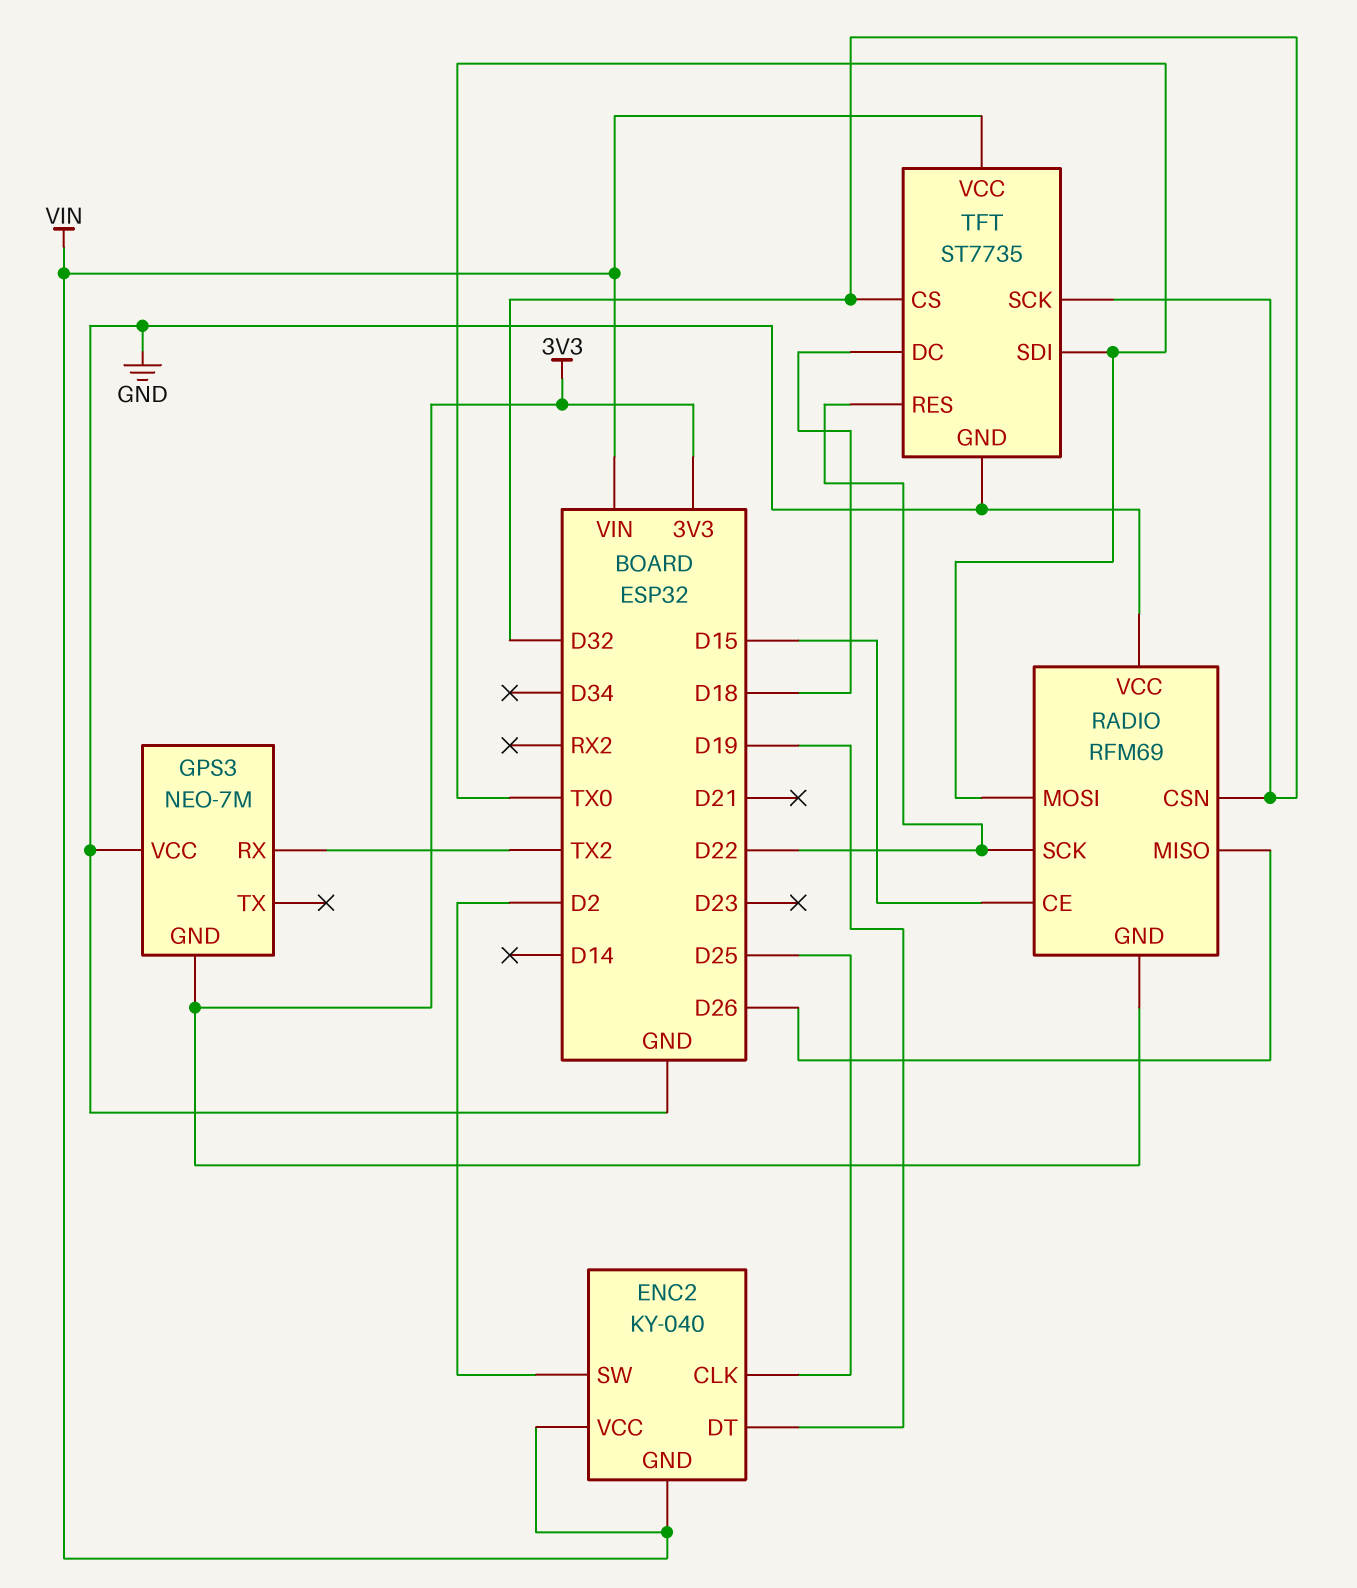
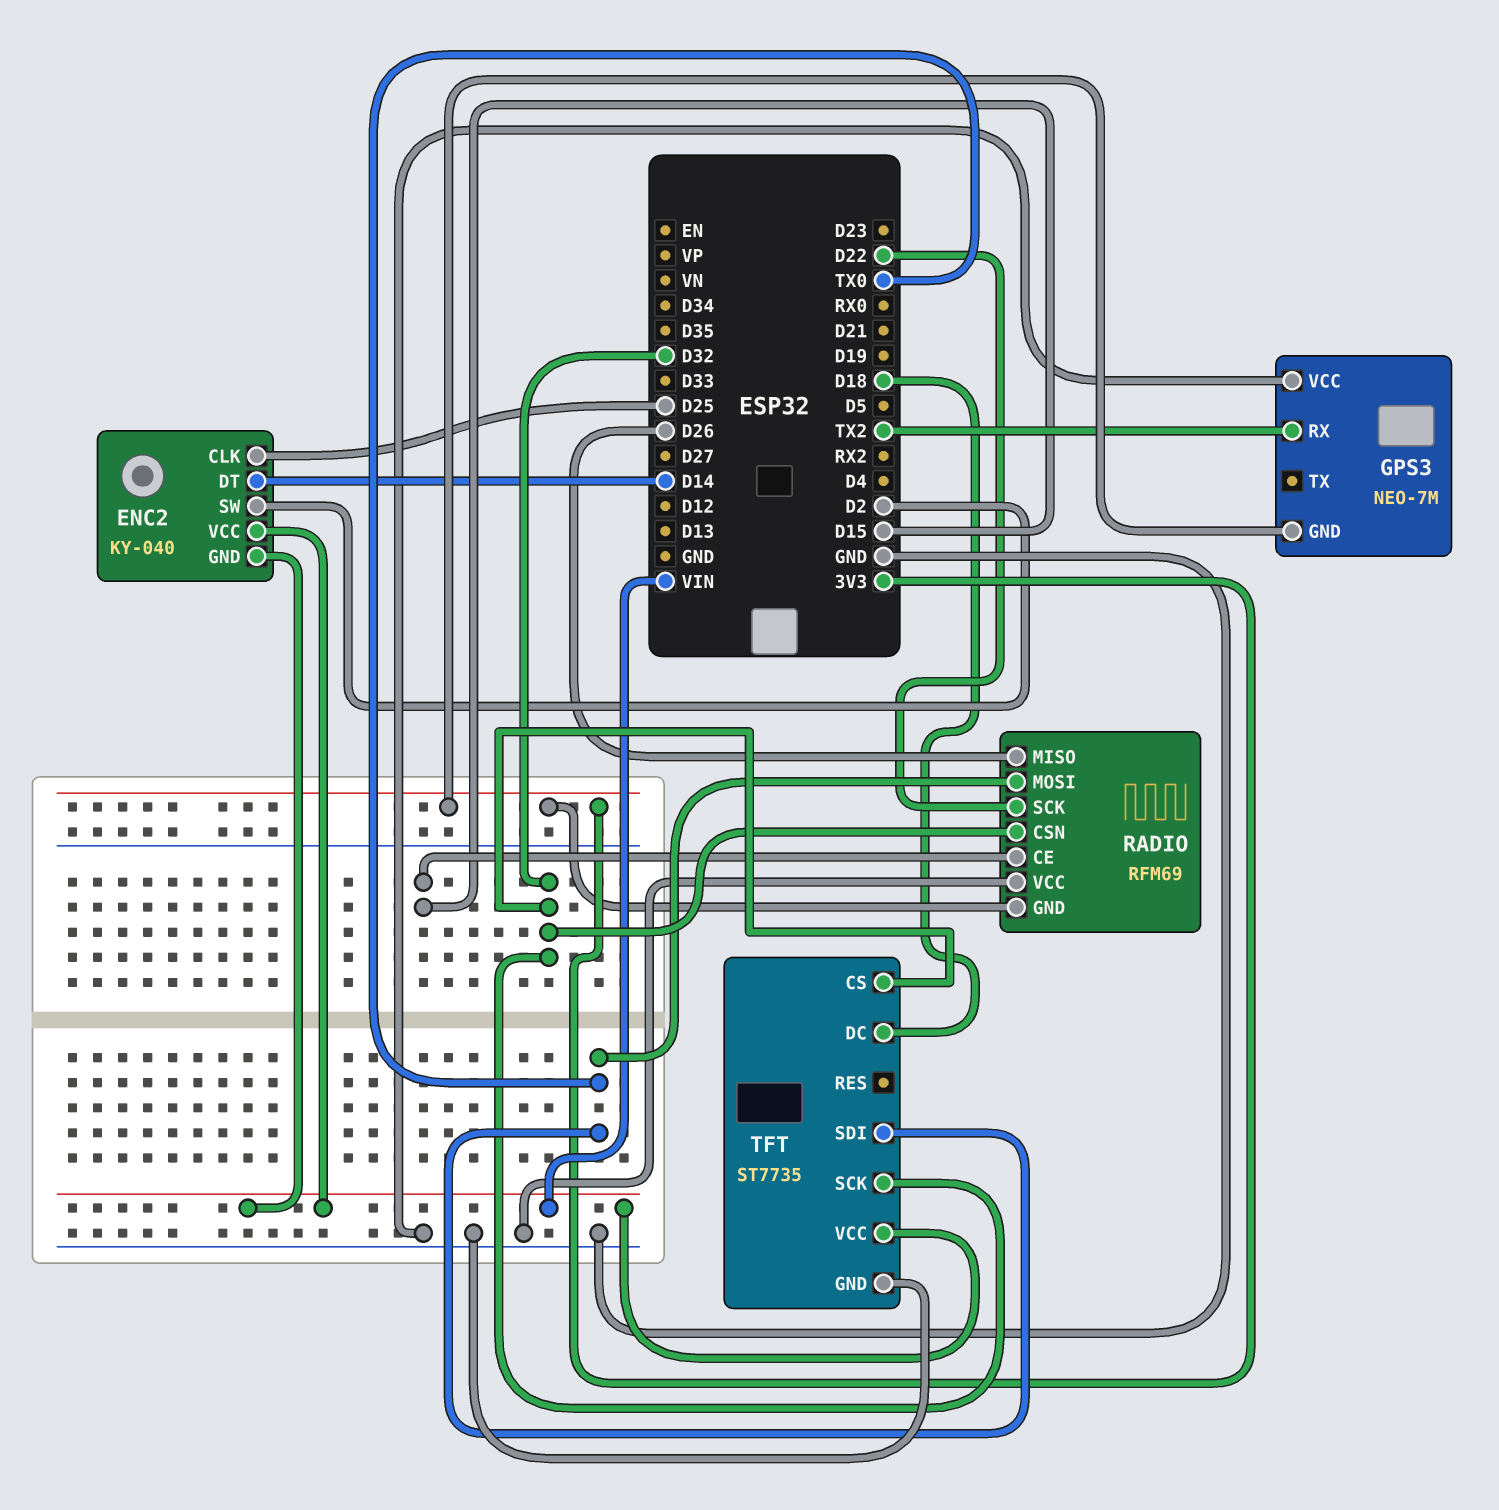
ENC2 pin DT: D19 -> D14
TFT pin RES: D22 -> none

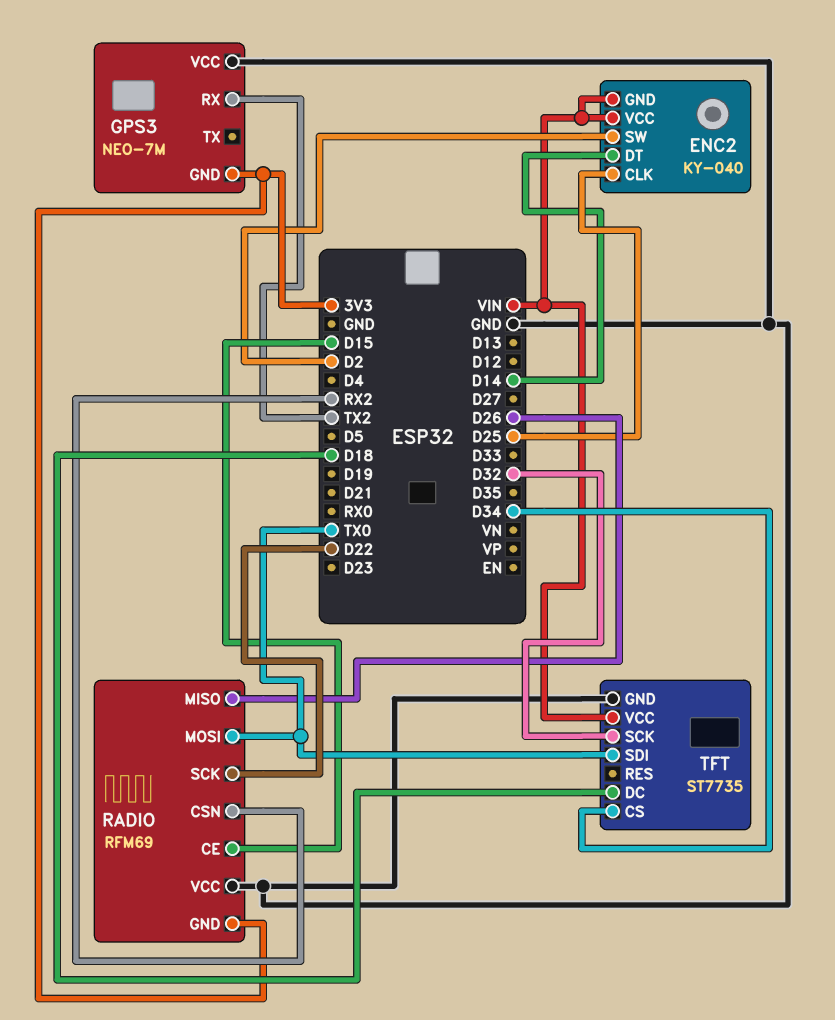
RADIO pin CSN: D32 -> RX2
TFT pin CS: D32 -> D34

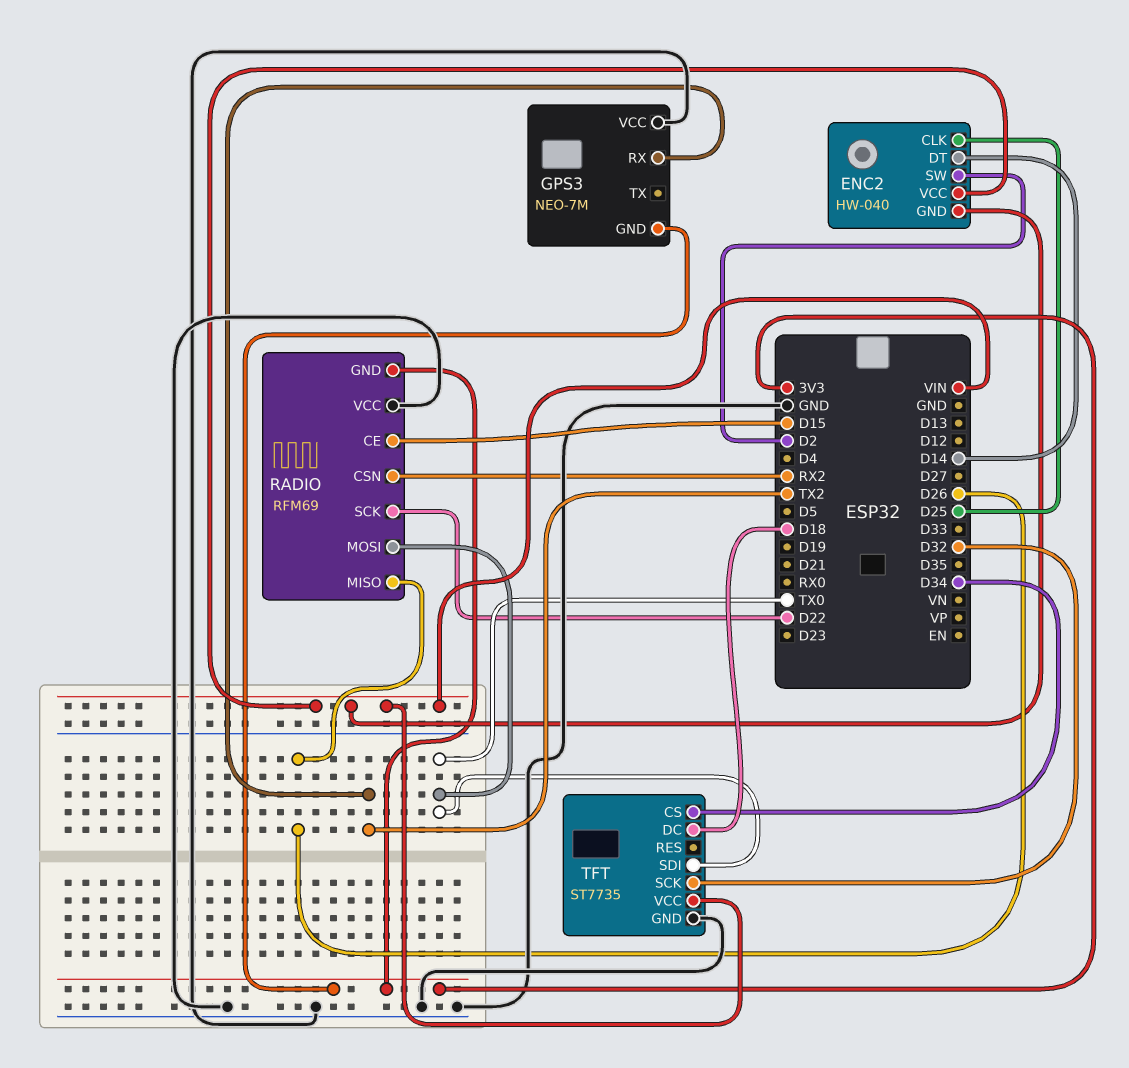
ENC2: KY-040 -> HW-040

